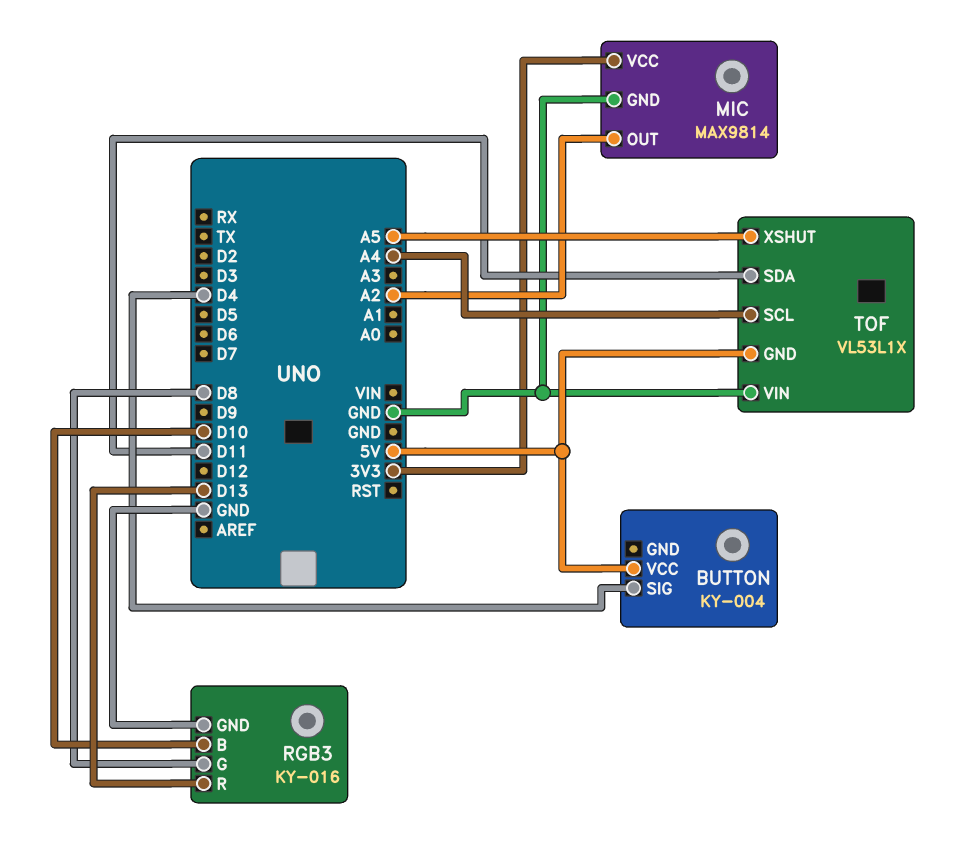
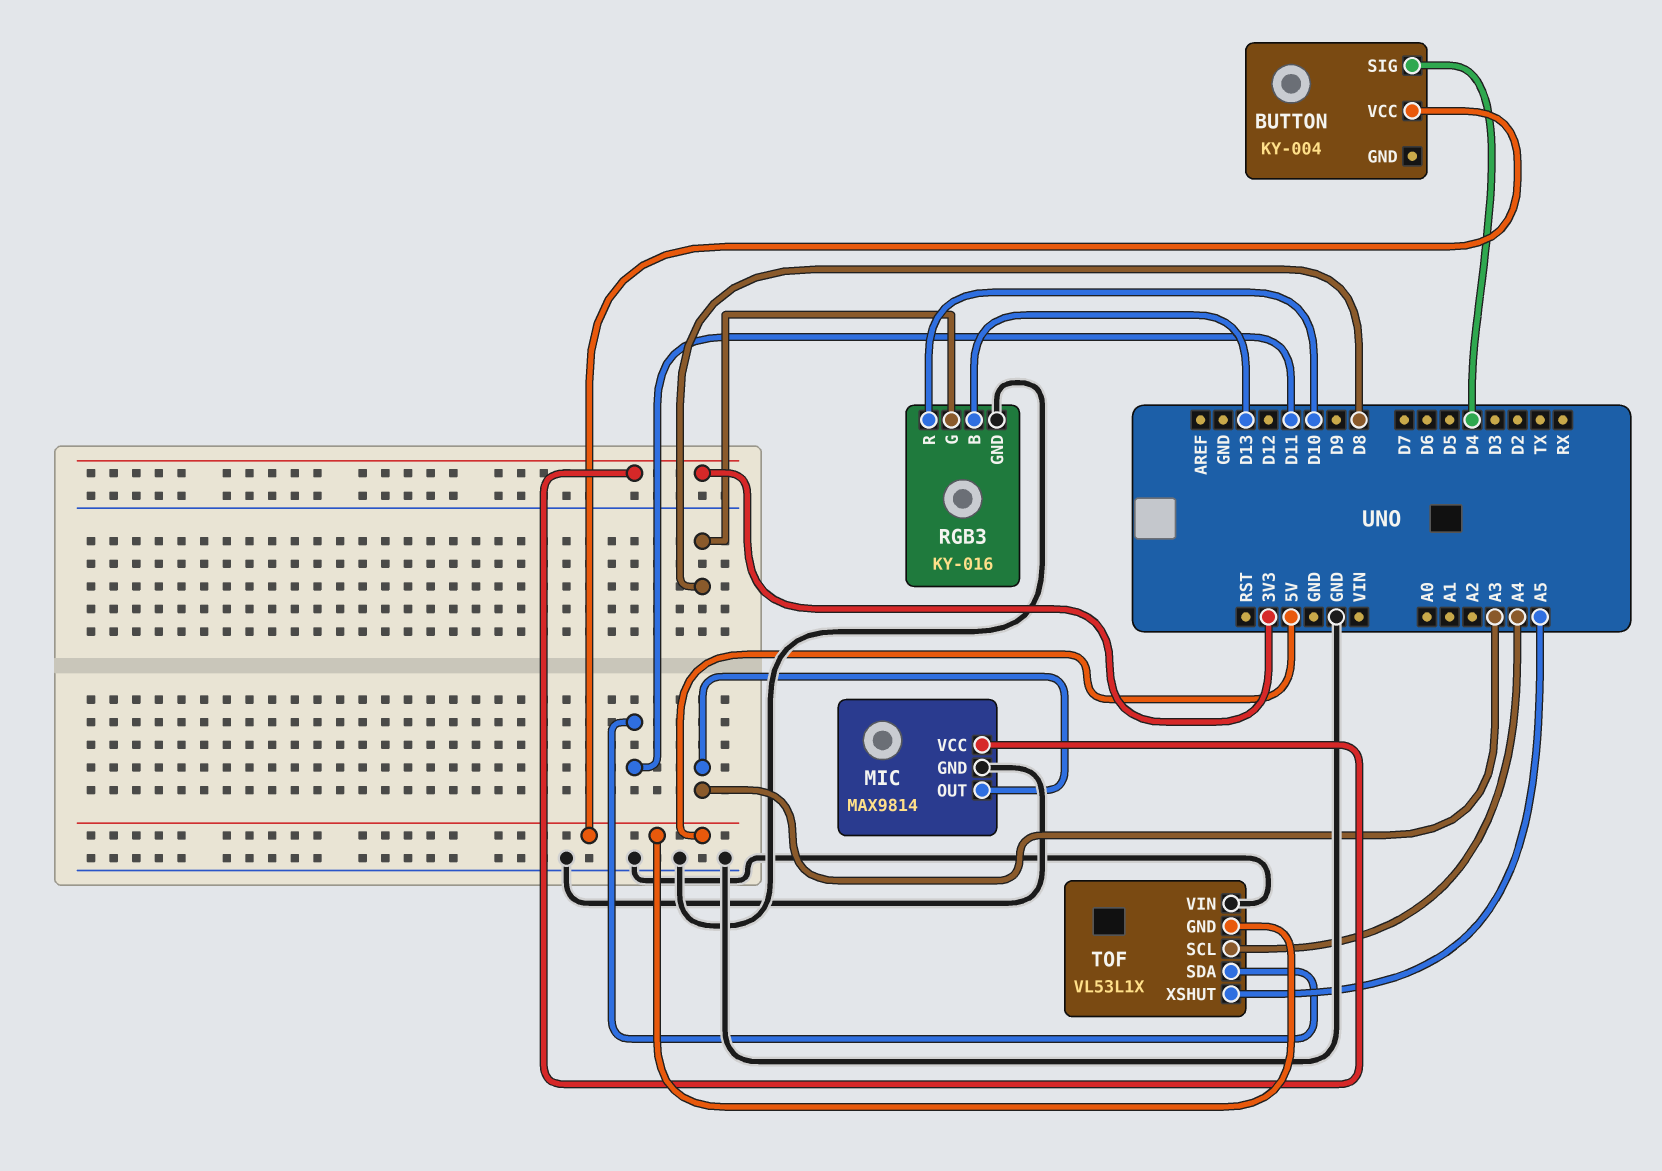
MIC pin OUT: A2 -> A3
RGB3 pin B: D10 -> D13
RGB3 pin R: D13 -> D10

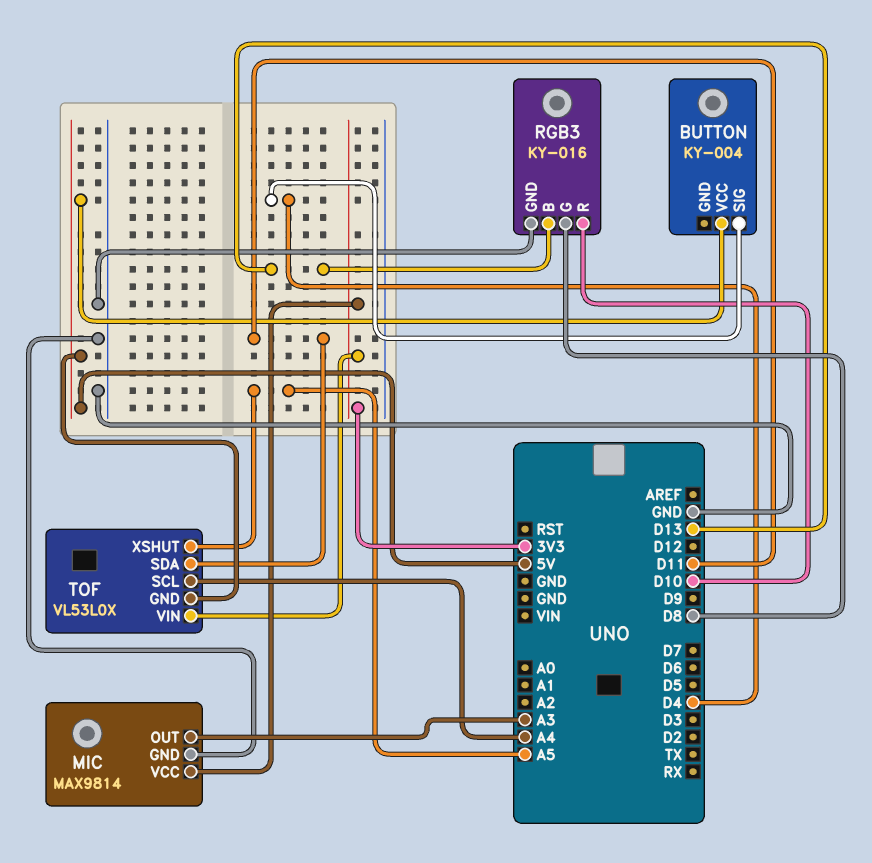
TOF: VL53L1X -> VL53L0X
TOF pin VIN: GND -> 3V3

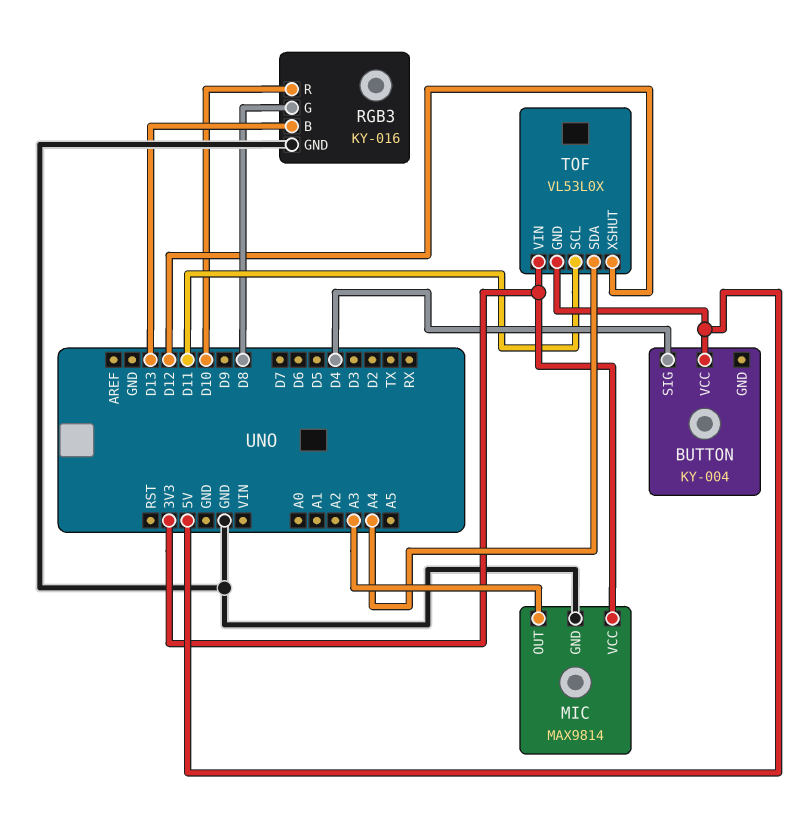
TOF pin SCL: A4 -> D11
TOF pin SDA: D11 -> A4
TOF pin XSHUT: A5 -> D12

